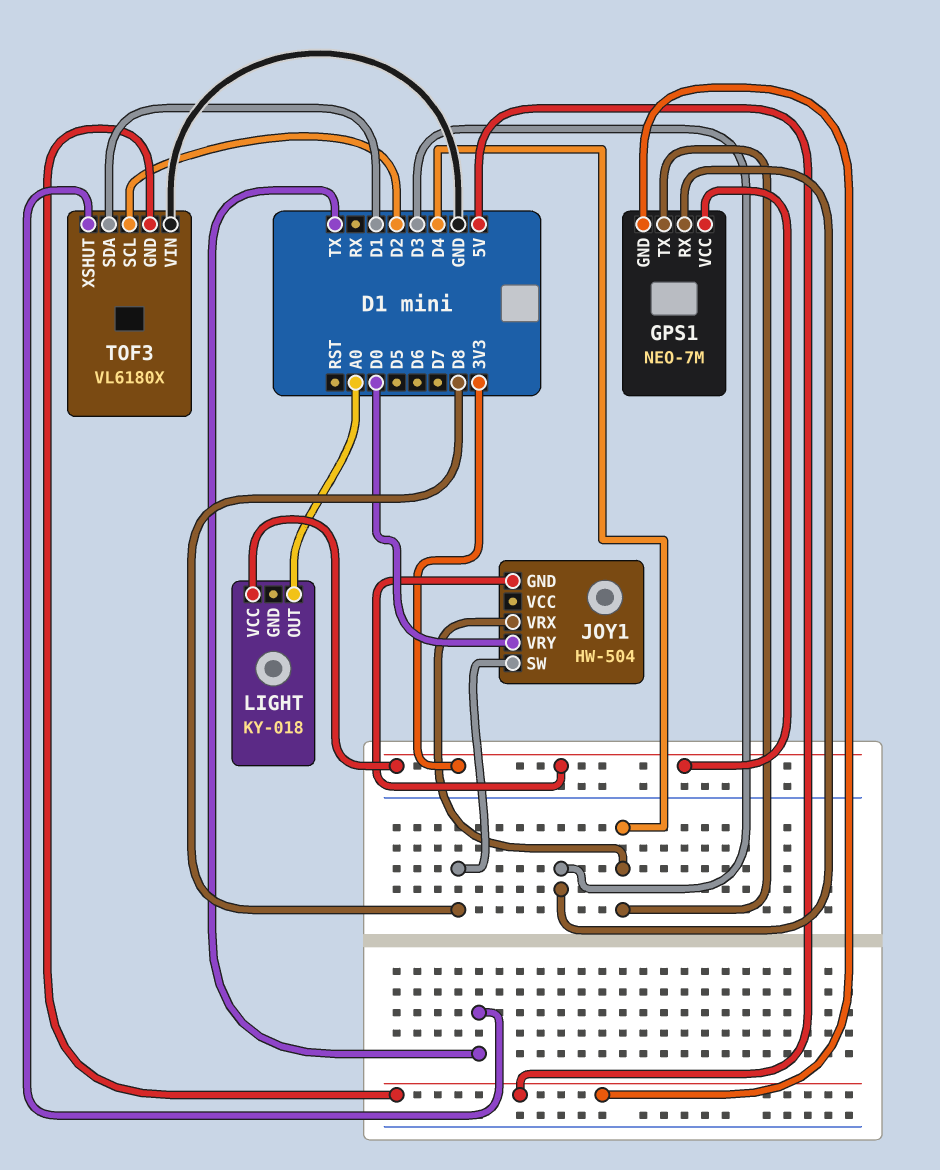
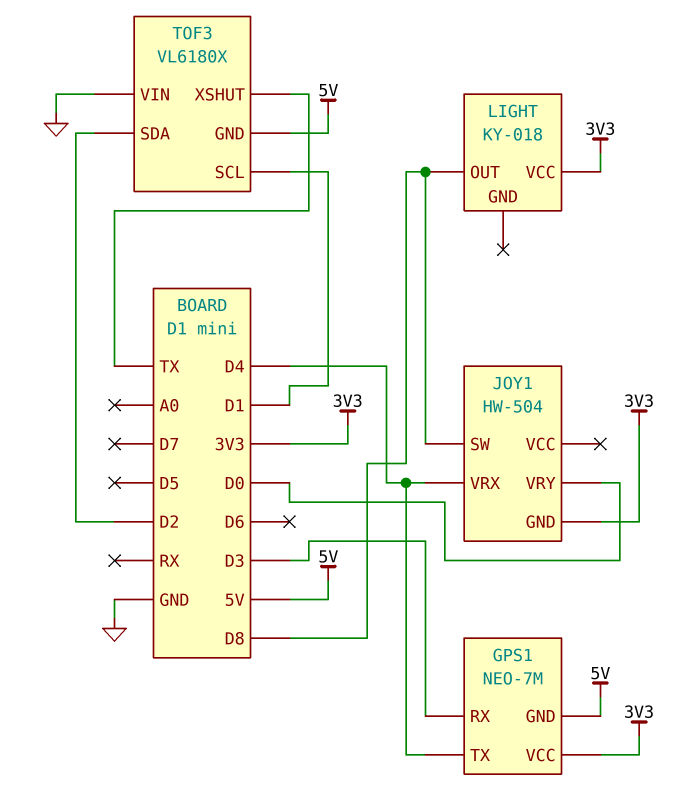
LIGHT pin OUT: A0 -> D8
TOF3 pin SCL: D2 -> D1
TOF3 pin SDA: D1 -> D2

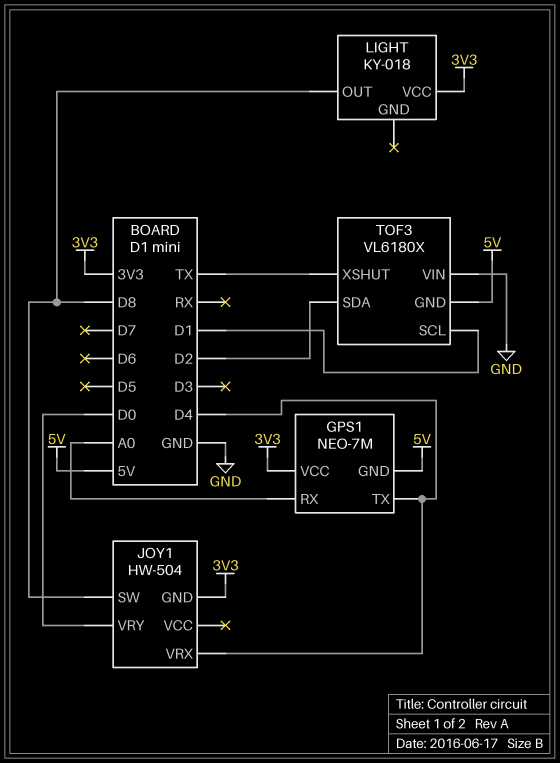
GPS1 pin RX: D3 -> A0

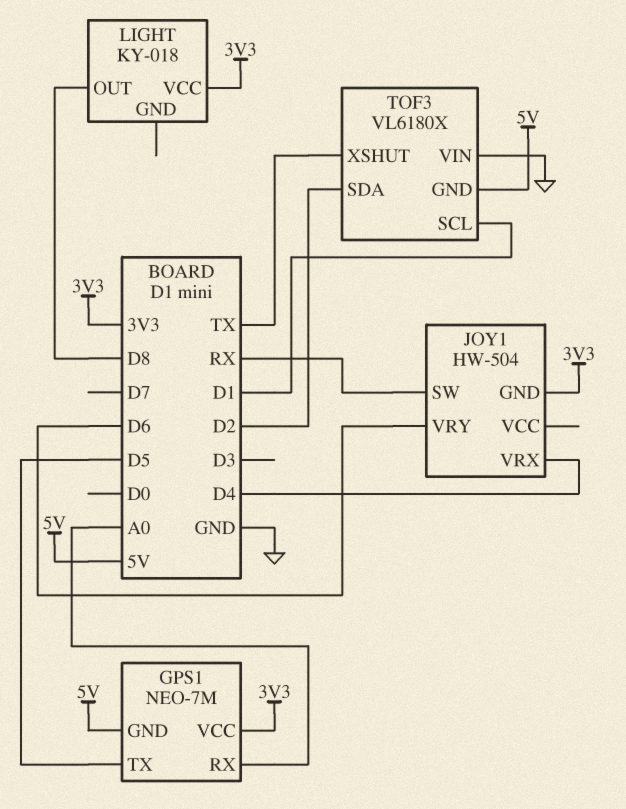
GPS1 pin TX: D4 -> D5
JOY1 pin SW: D8 -> RX
JOY1 pin VRY: D0 -> D6

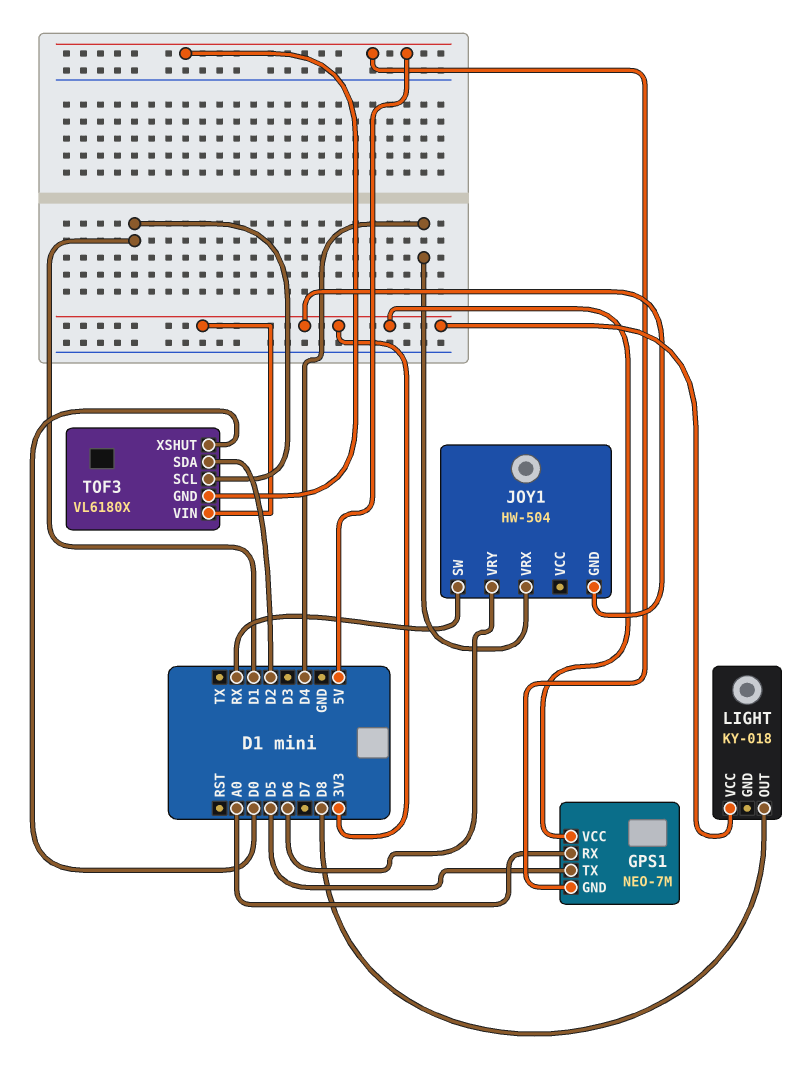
TOF3 pin VIN: GND -> 3V3
TOF3 pin XSHUT: TX -> D0

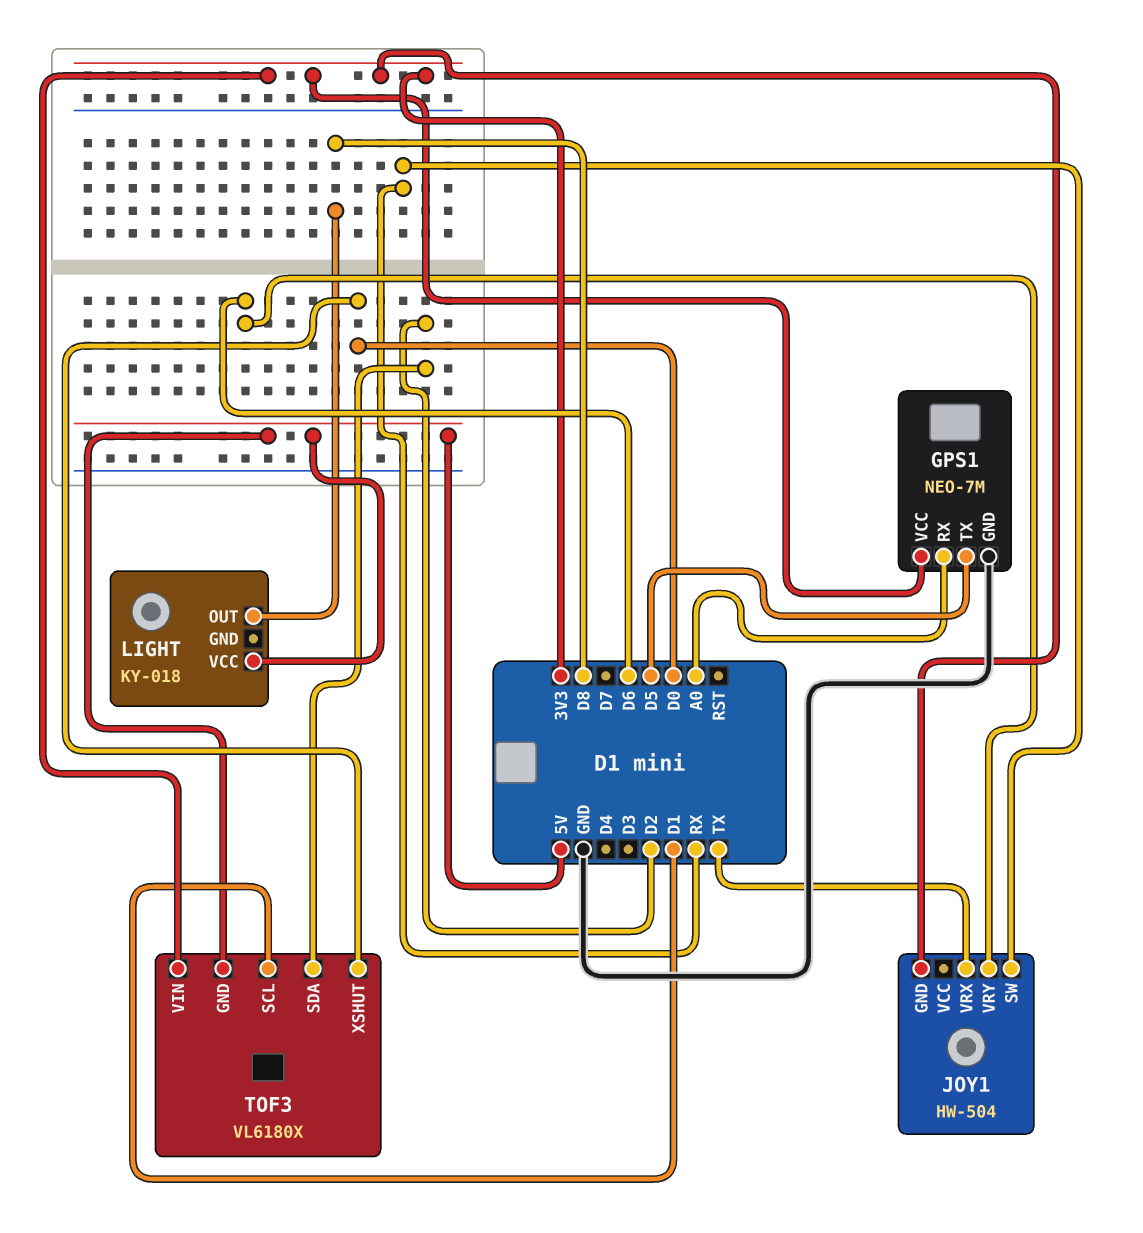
GPS1 pin GND: 5V -> GND
JOY1 pin VRX: D4 -> TX
LIGHT pin VCC: 3V3 -> 5V

